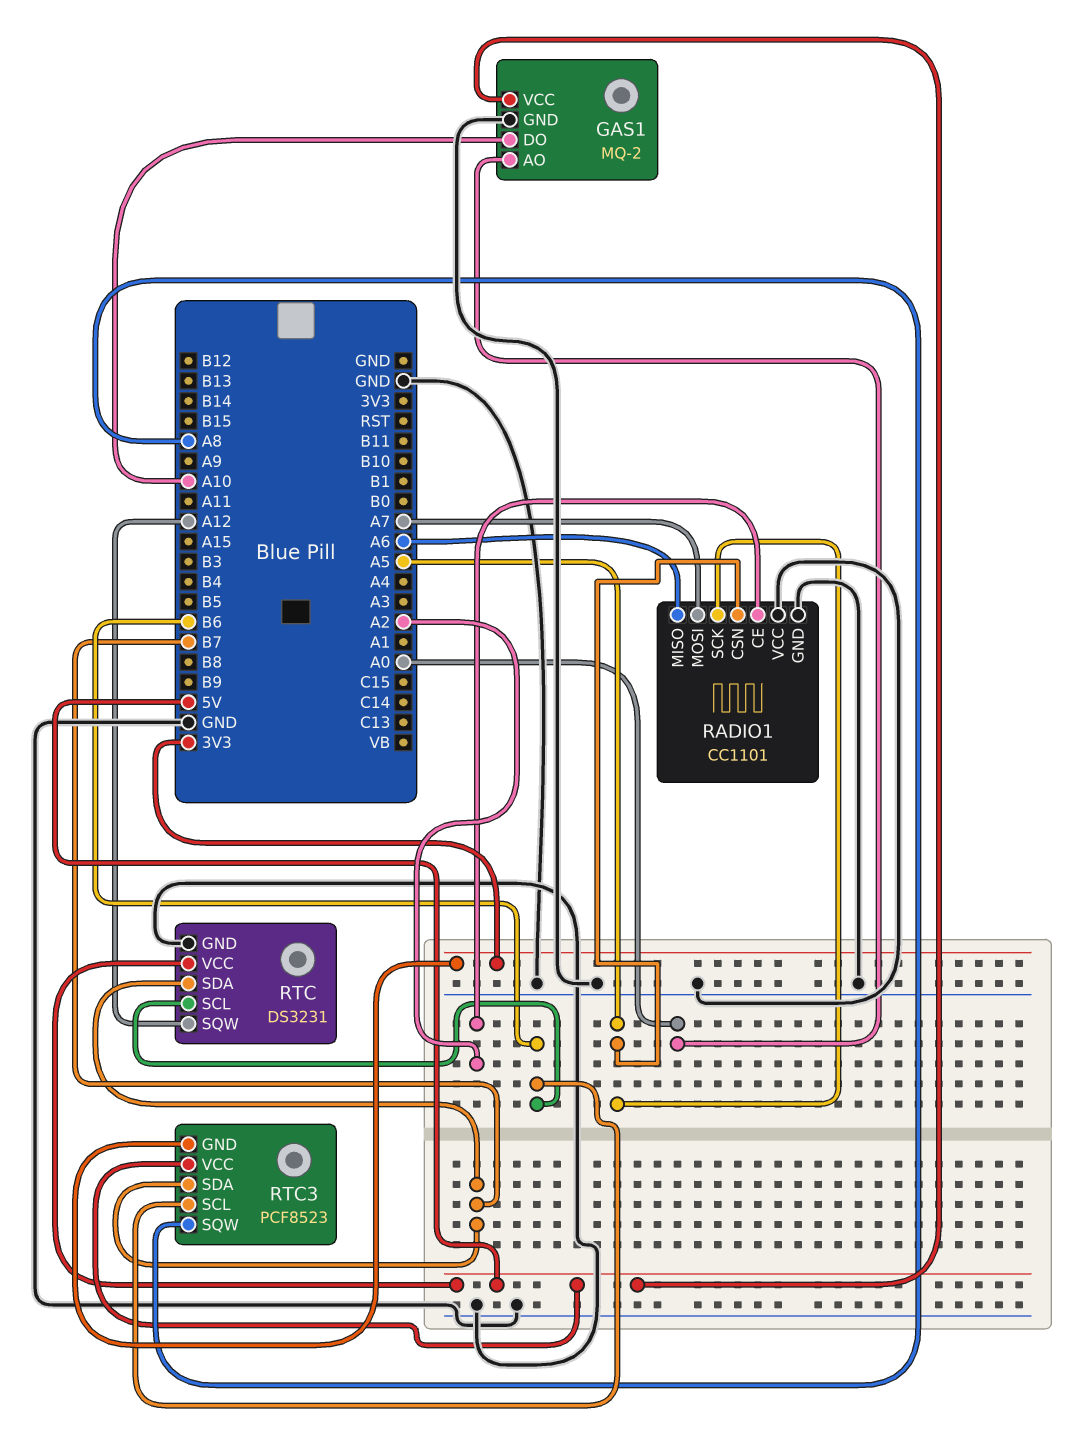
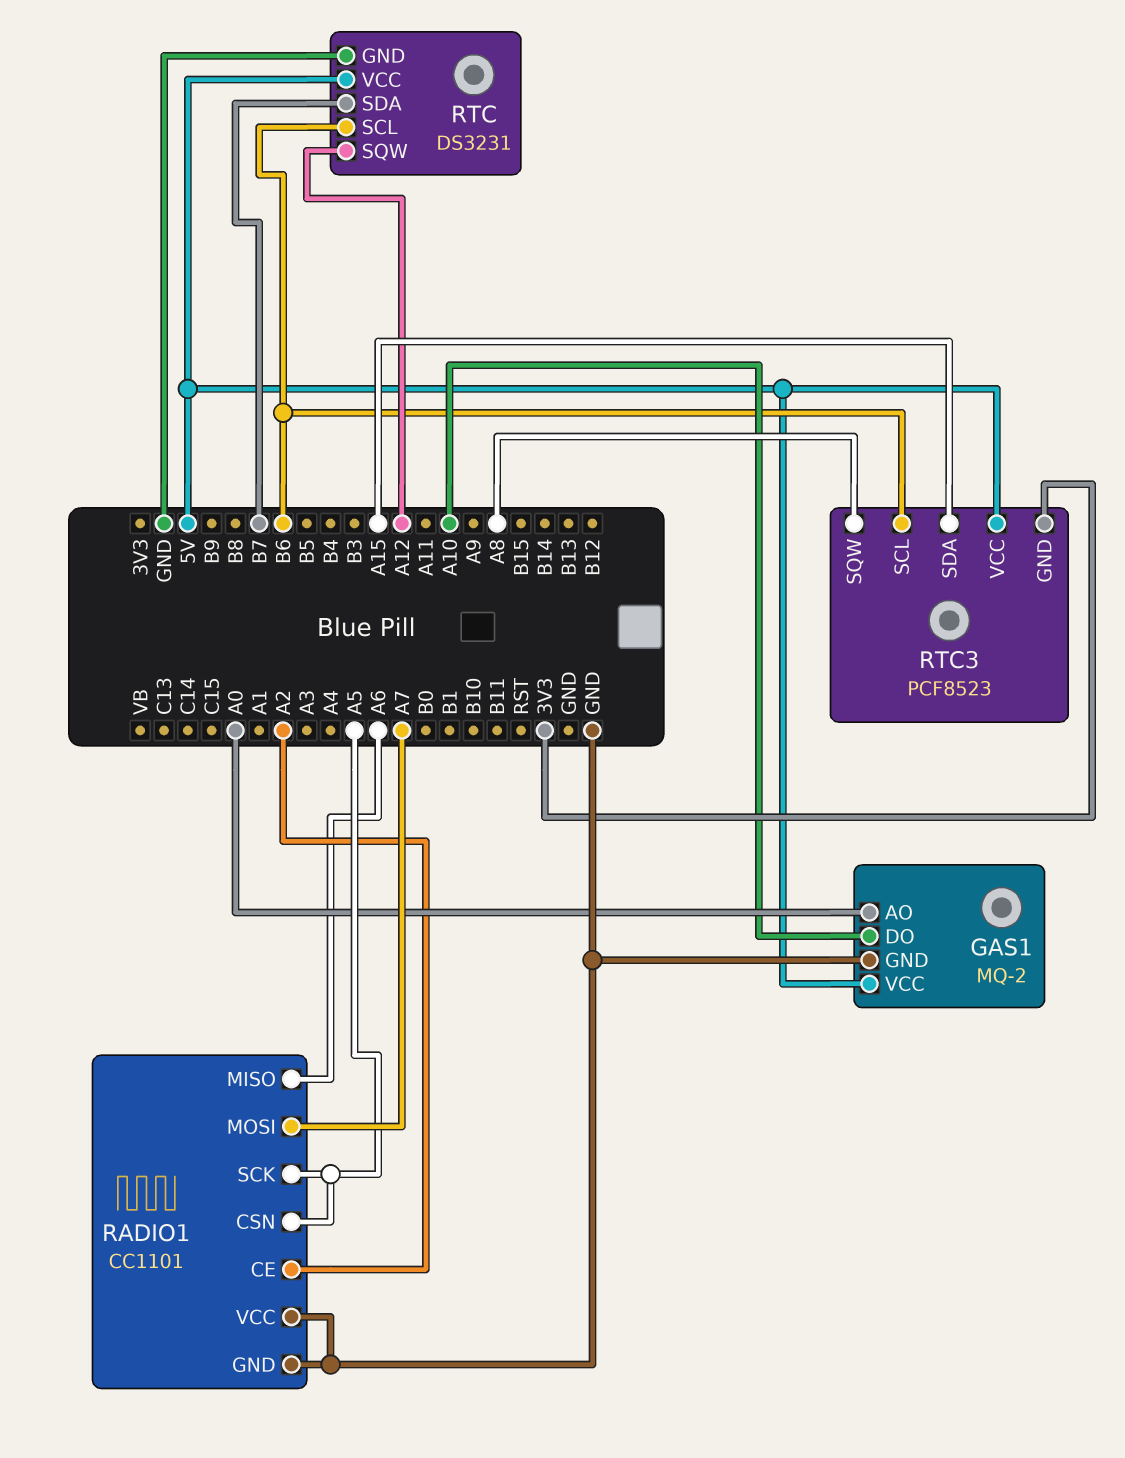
RTC3 pin SDA: B7 -> A15

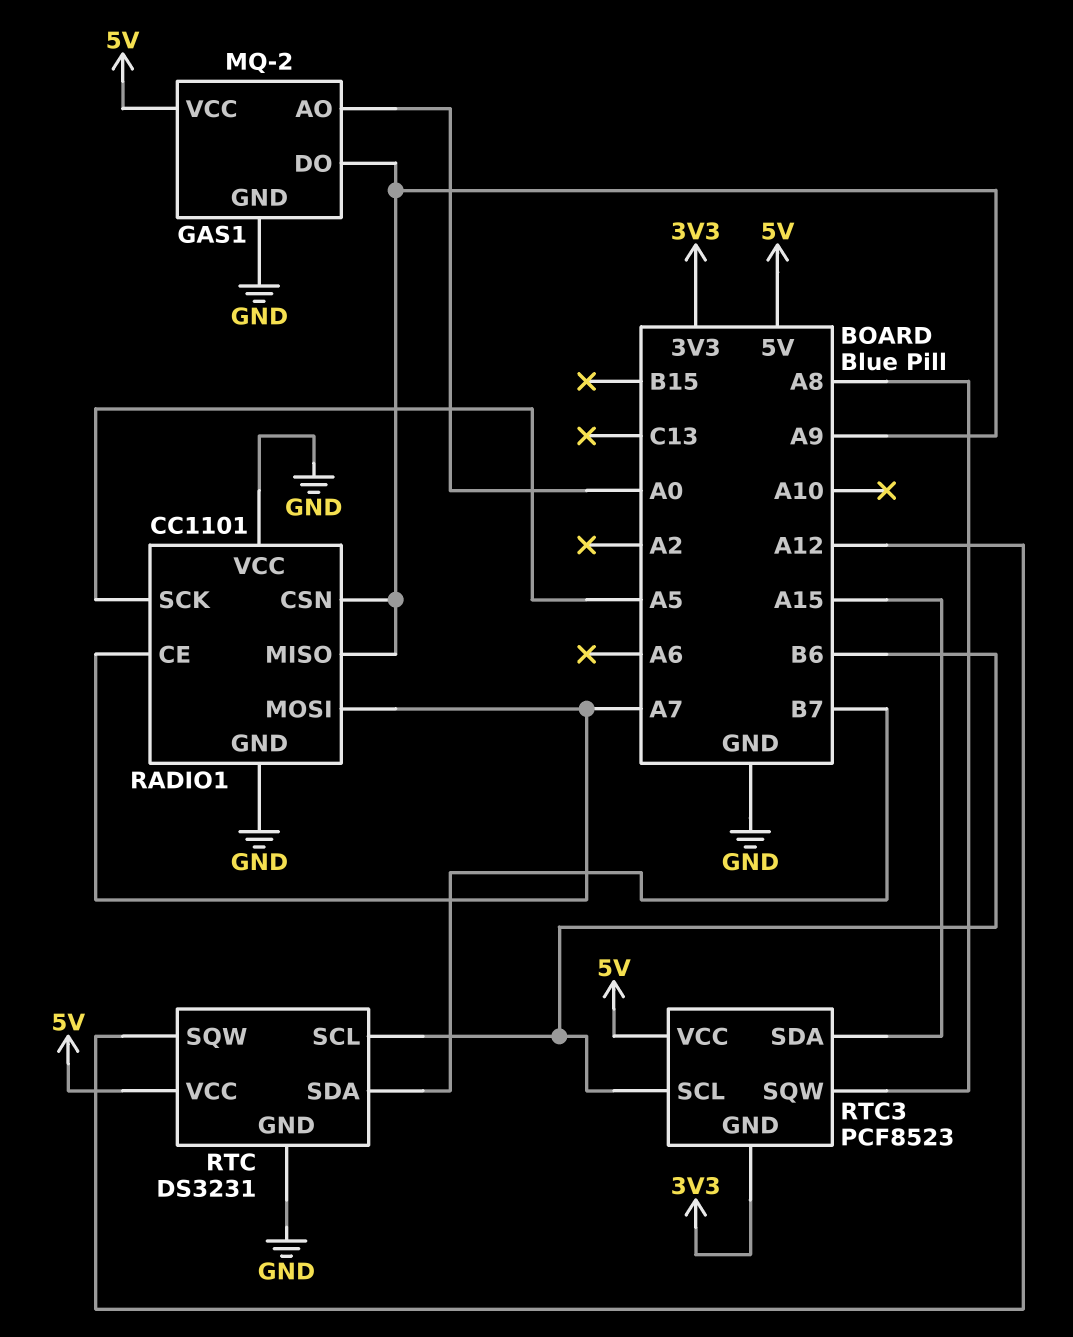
GAS1 pin DO: A10 -> A9
RADIO1 pin CE: A2 -> A7
RADIO1 pin CSN: A5 -> A9
RADIO1 pin MISO: A6 -> A9

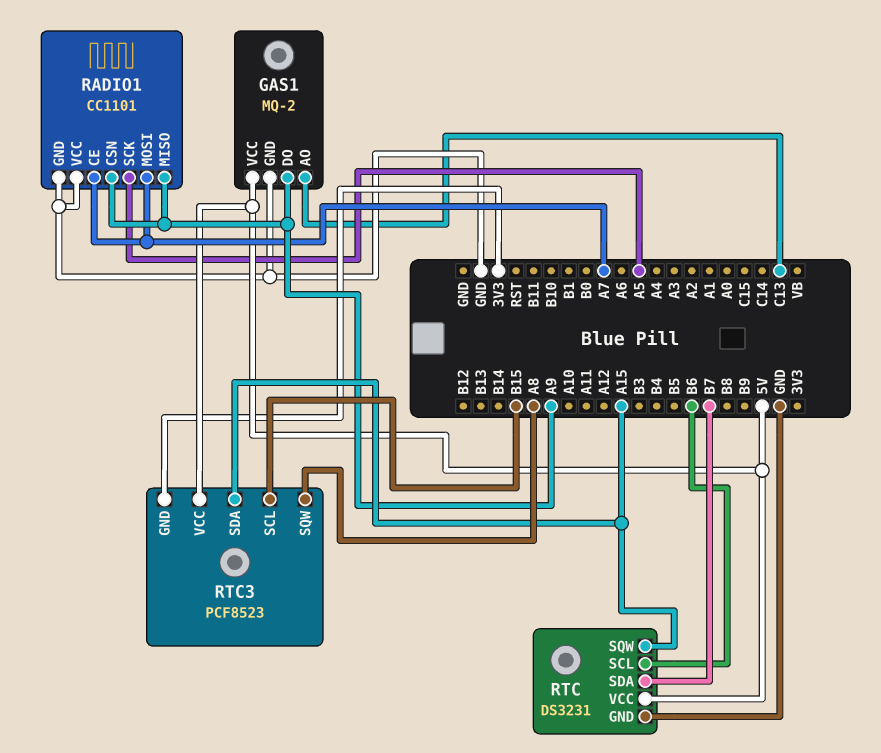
GAS1 pin AO: A0 -> C13
RTC pin SQW: A12 -> A15
RTC3 pin SCL: B6 -> B15

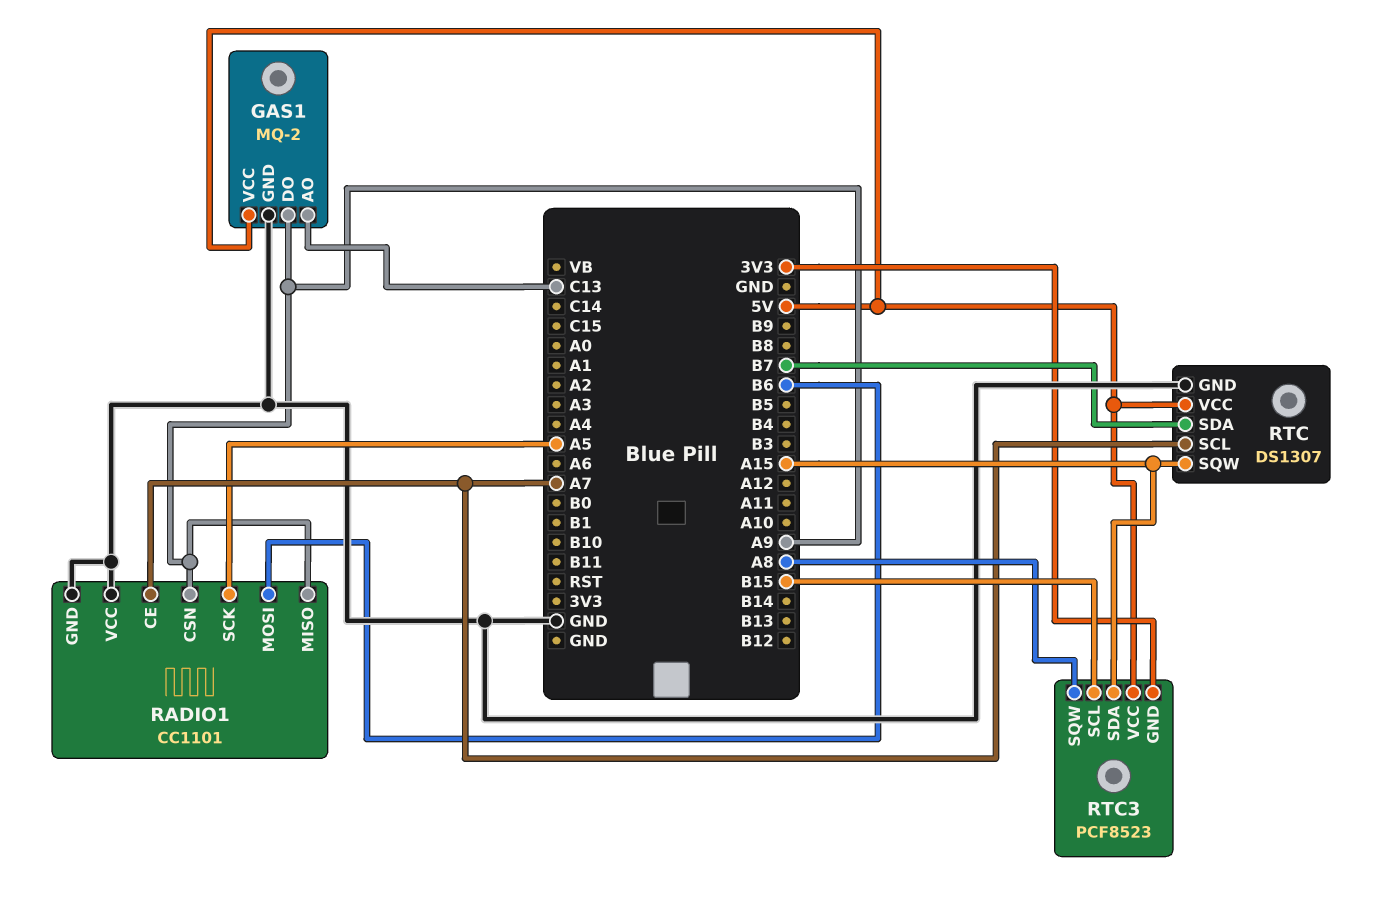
RADIO1 pin MOSI: A7 -> B6
RTC: DS3231 -> DS1307
RTC pin SCL: B6 -> A7

